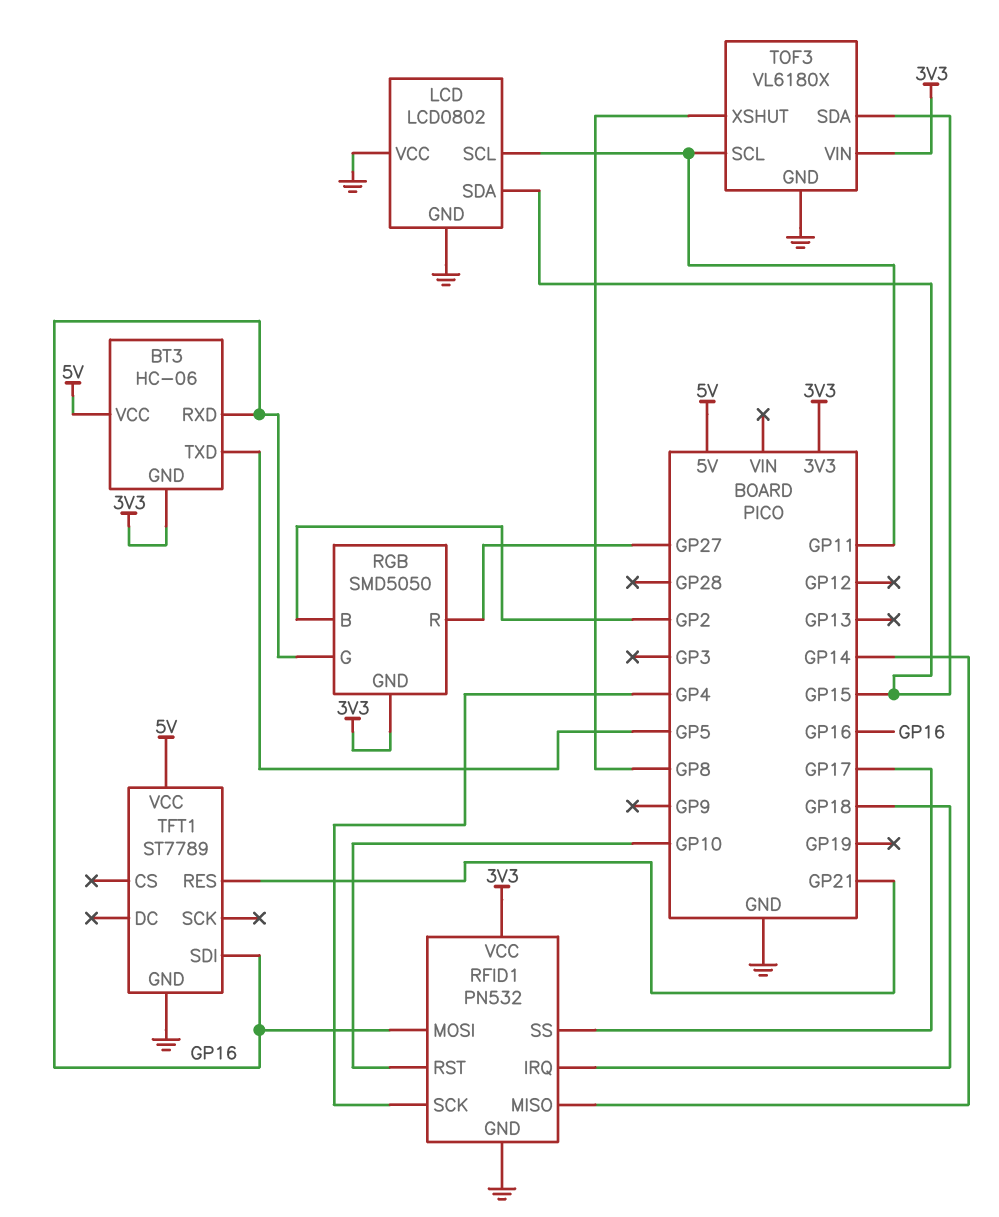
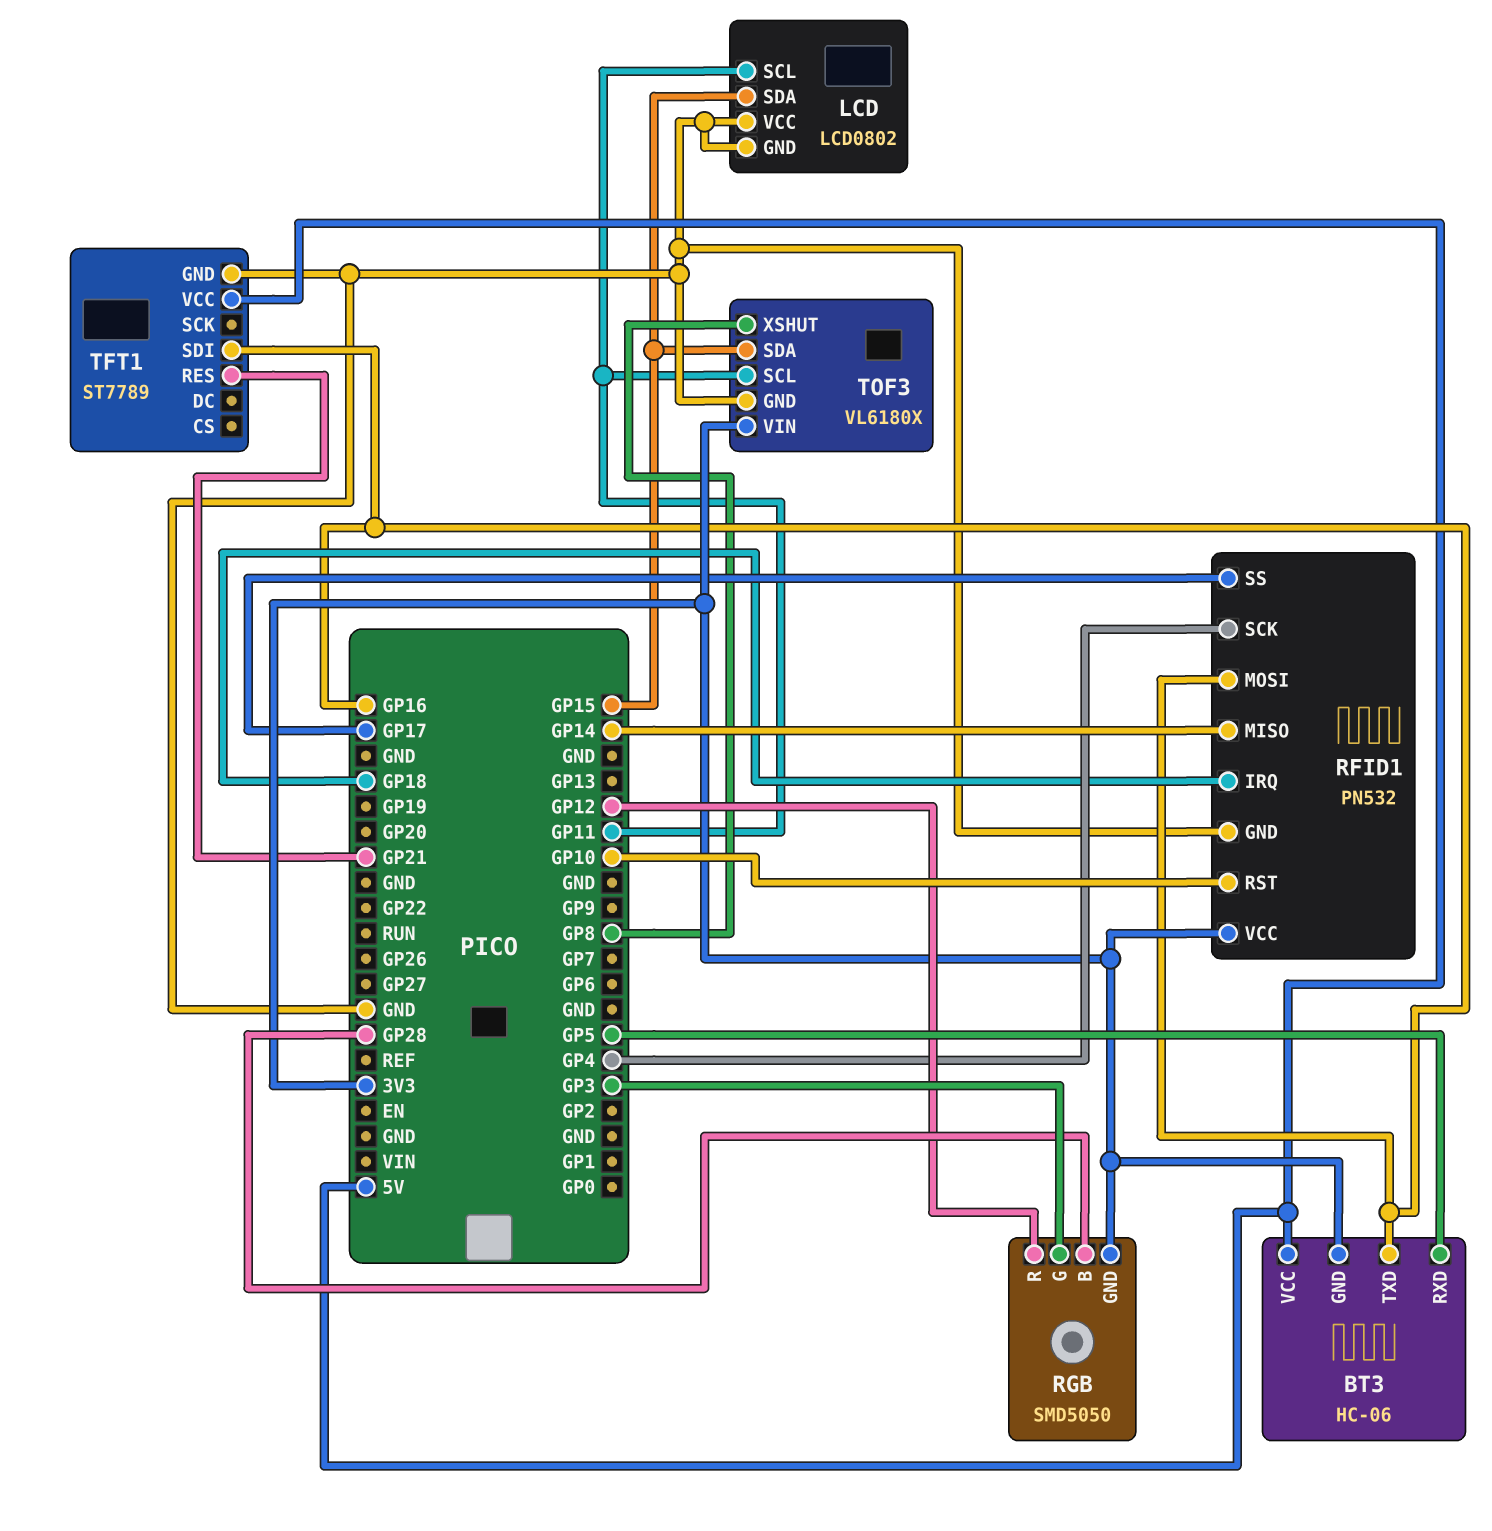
BT3 pin RXD: GP16 -> GP5
BT3 pin TXD: GP5 -> GP16
RGB pin B: GP2 -> GP28
RGB pin G: GP16 -> GP3
RGB pin R: GP27 -> GP12

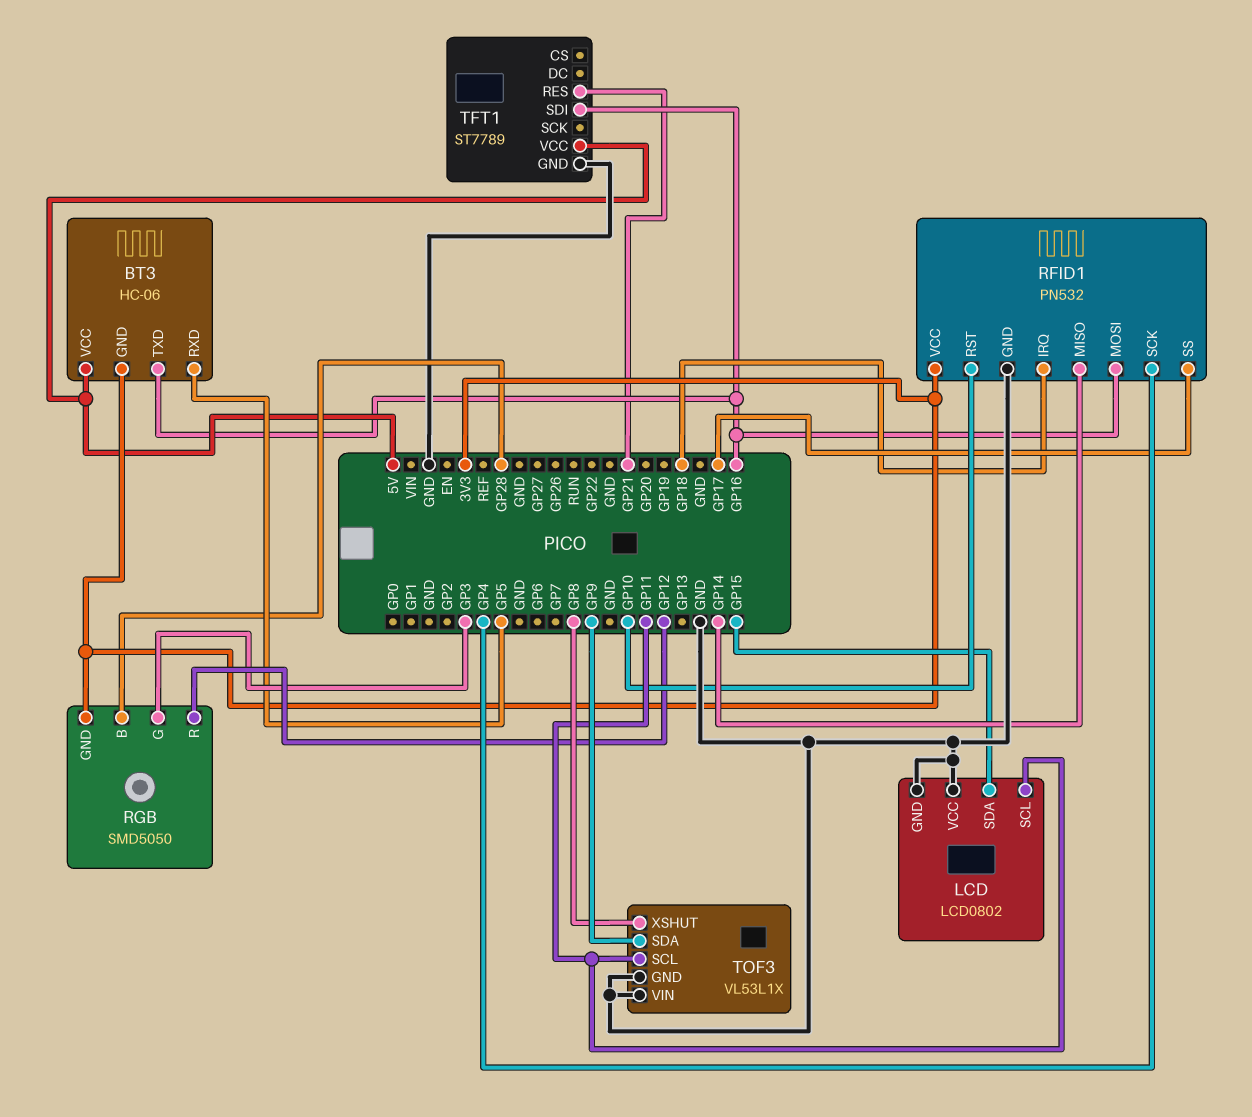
TOF3: VL6180X -> VL53L1X
TOF3 pin SDA: GP15 -> GP9
TOF3 pin VIN: 3V3 -> GND

